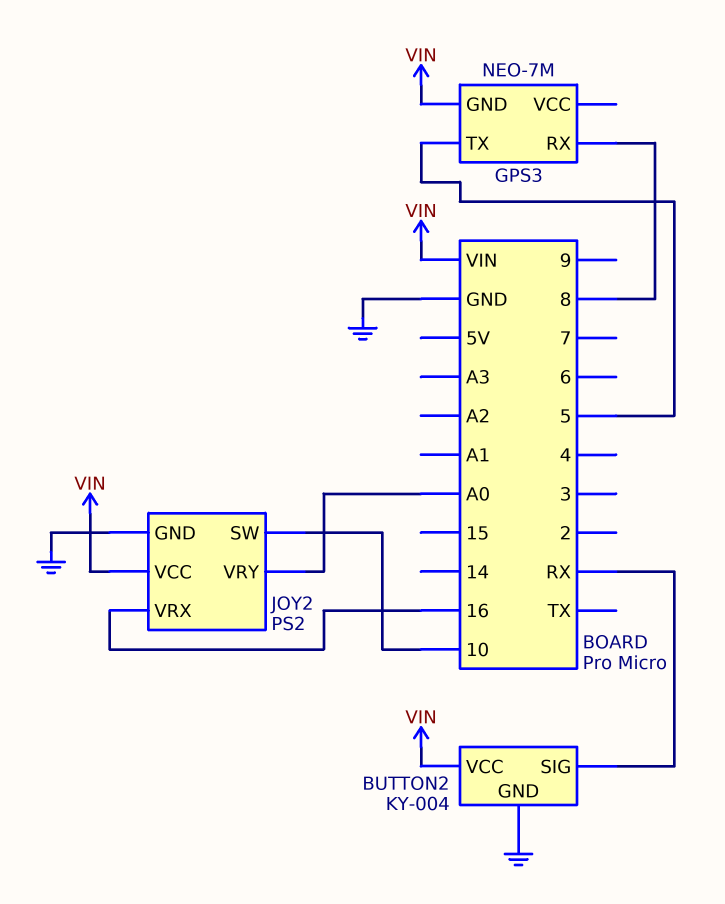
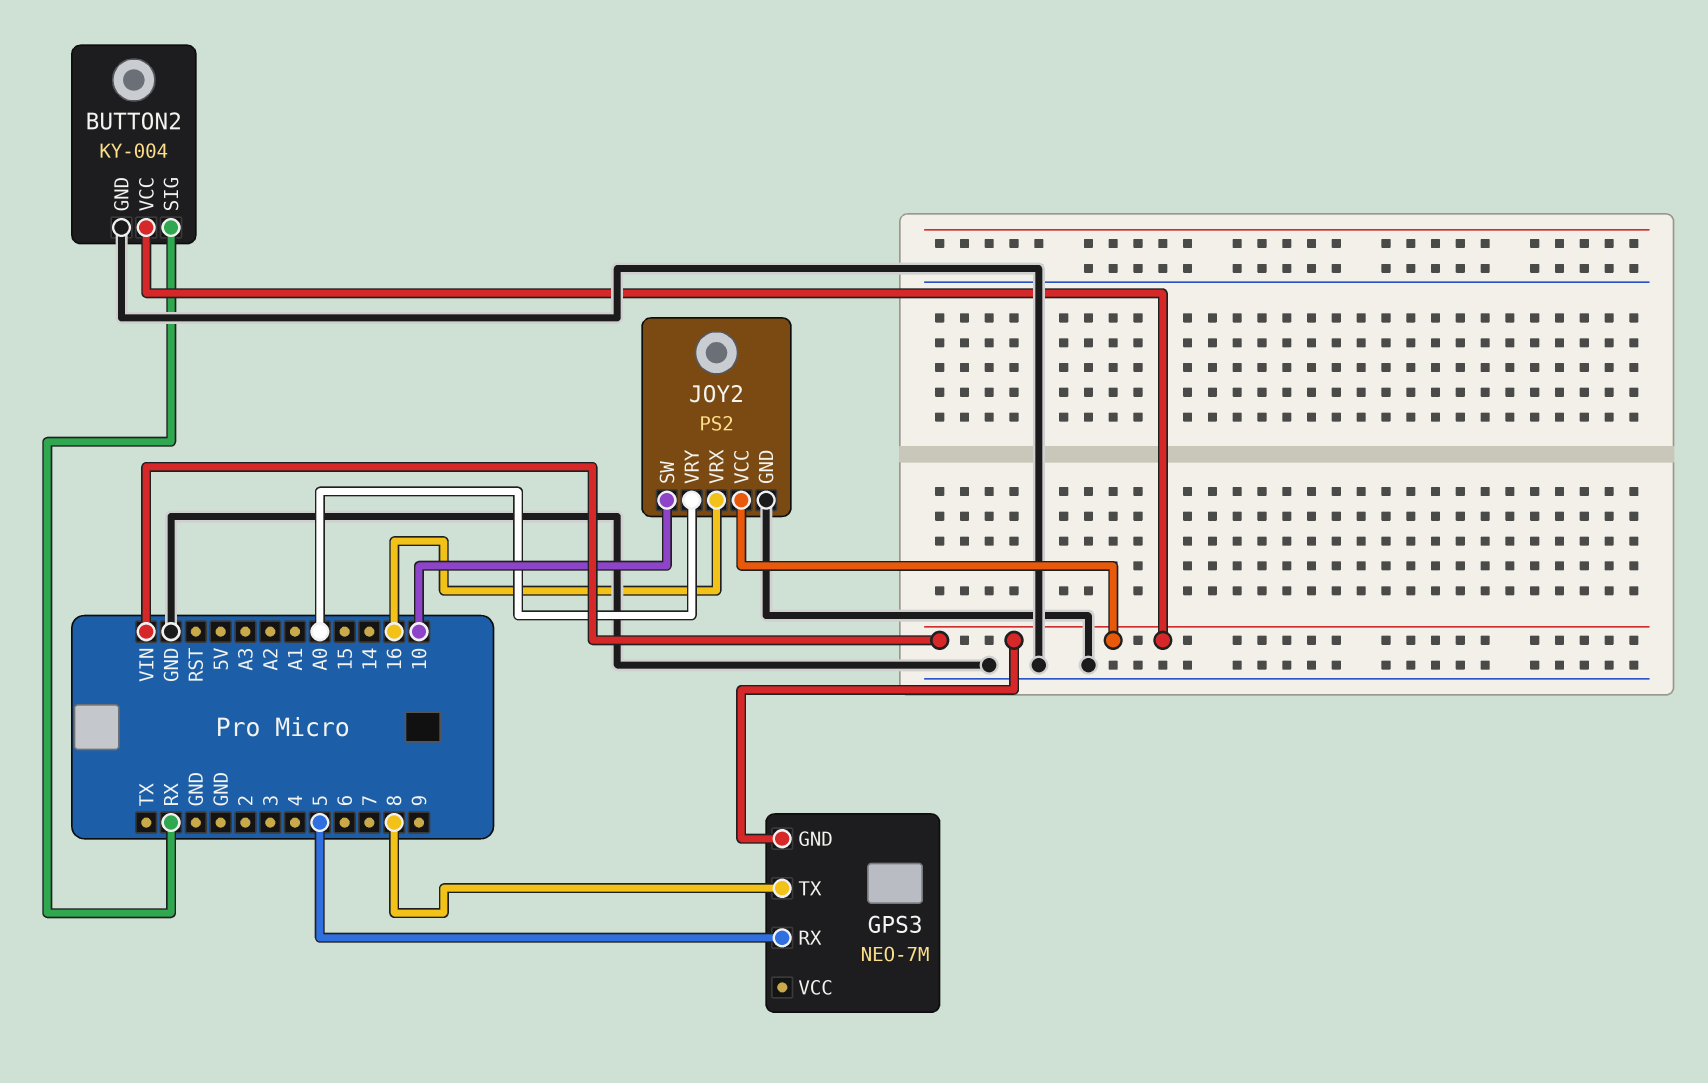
GPS3 pin RX: 8 -> 5
GPS3 pin TX: 5 -> 8

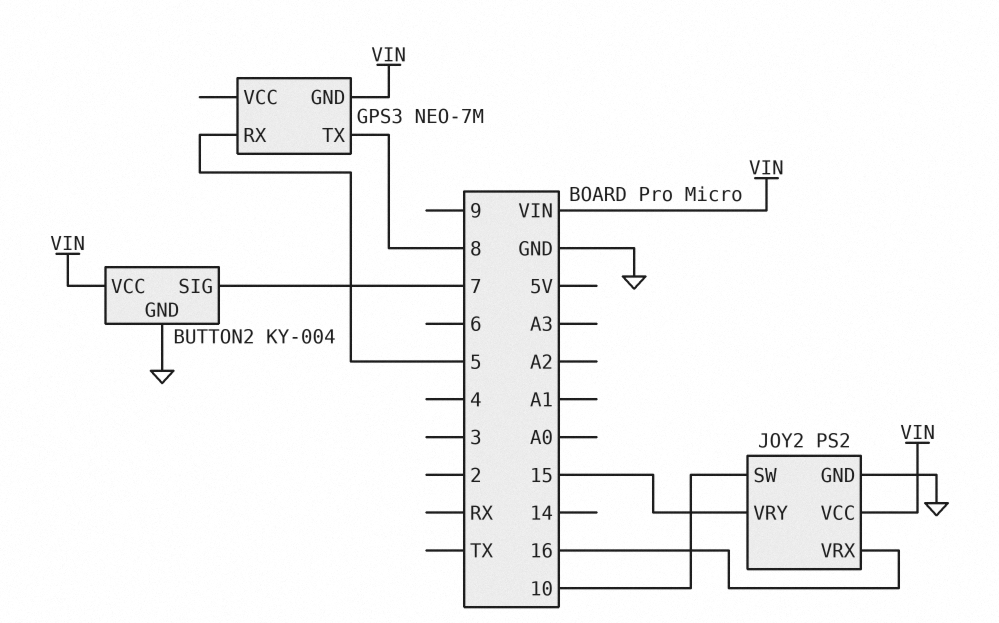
BUTTON2 pin SIG: RX -> 7
JOY2 pin VRY: A0 -> 15

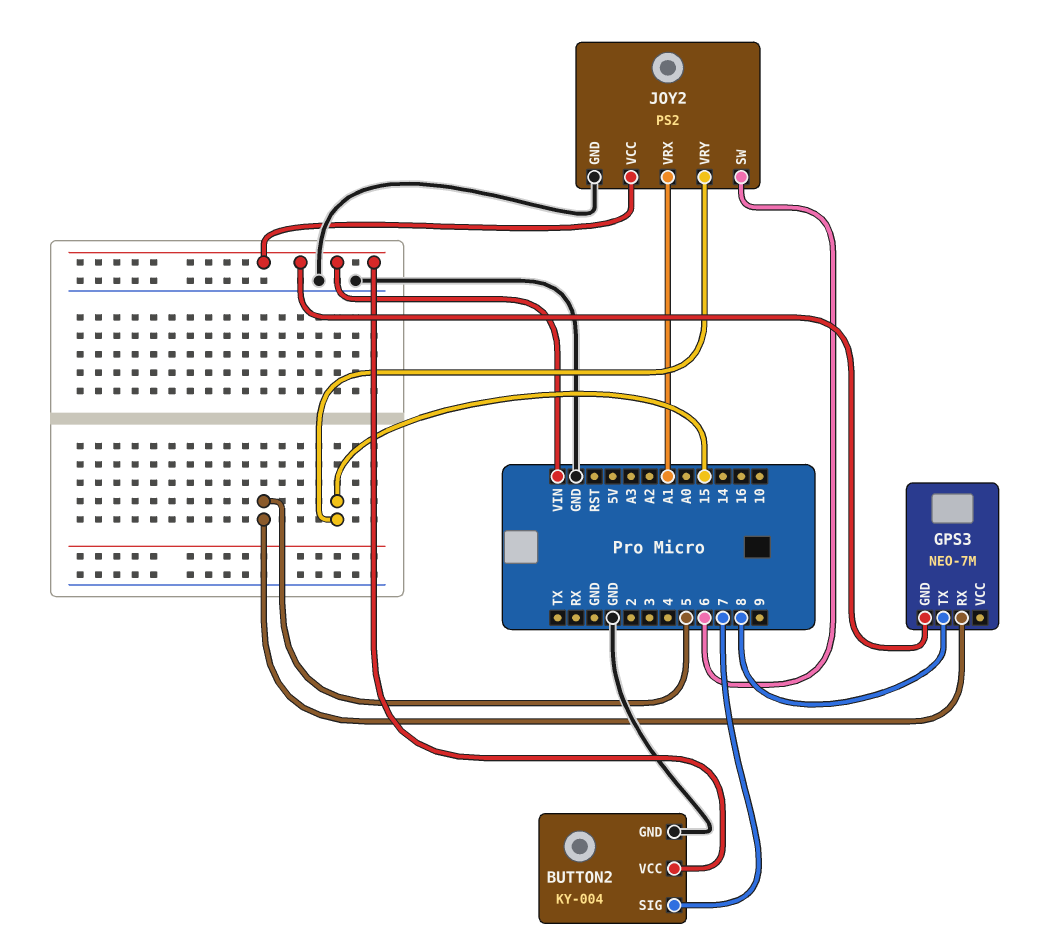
JOY2 pin SW: 10 -> 6
JOY2 pin VRX: 16 -> A1

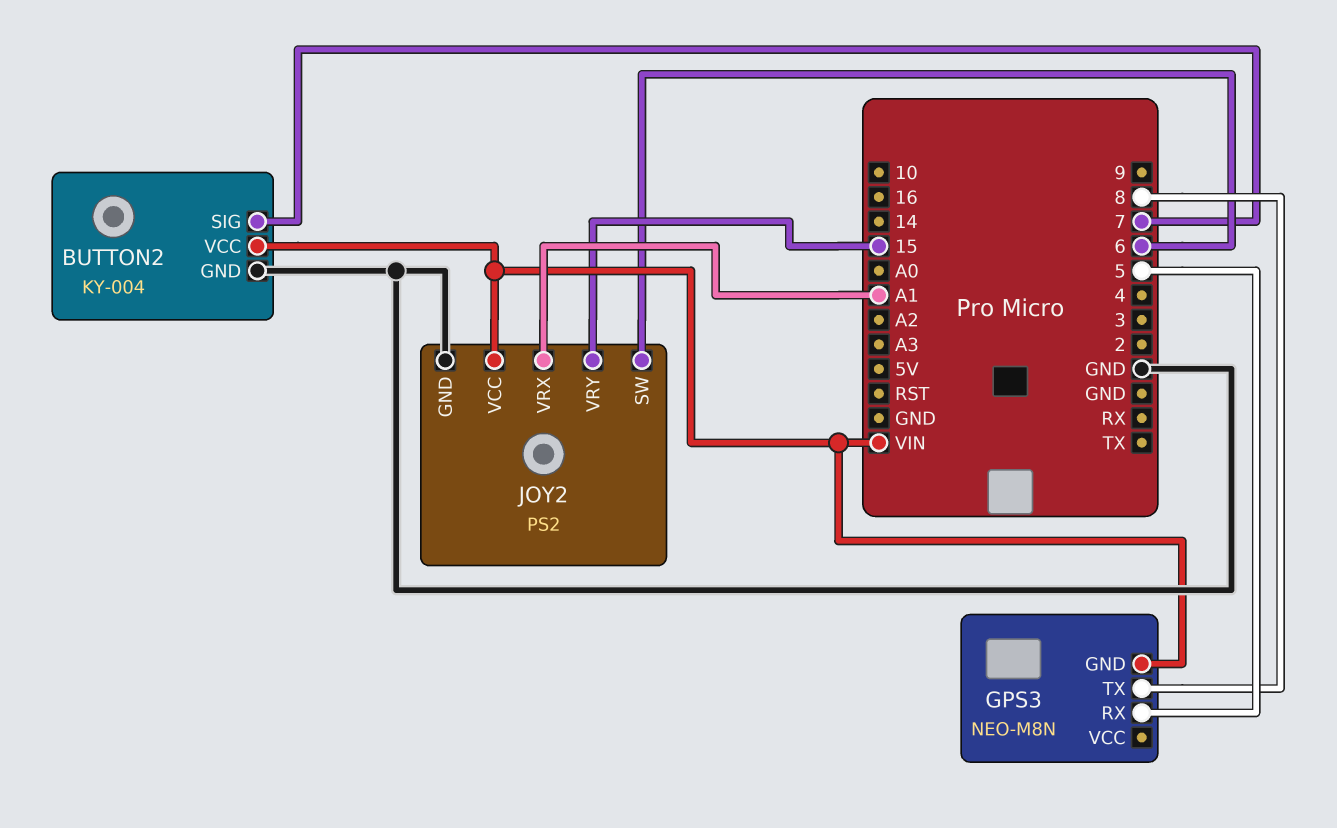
GPS3: NEO-7M -> NEO-M8N

